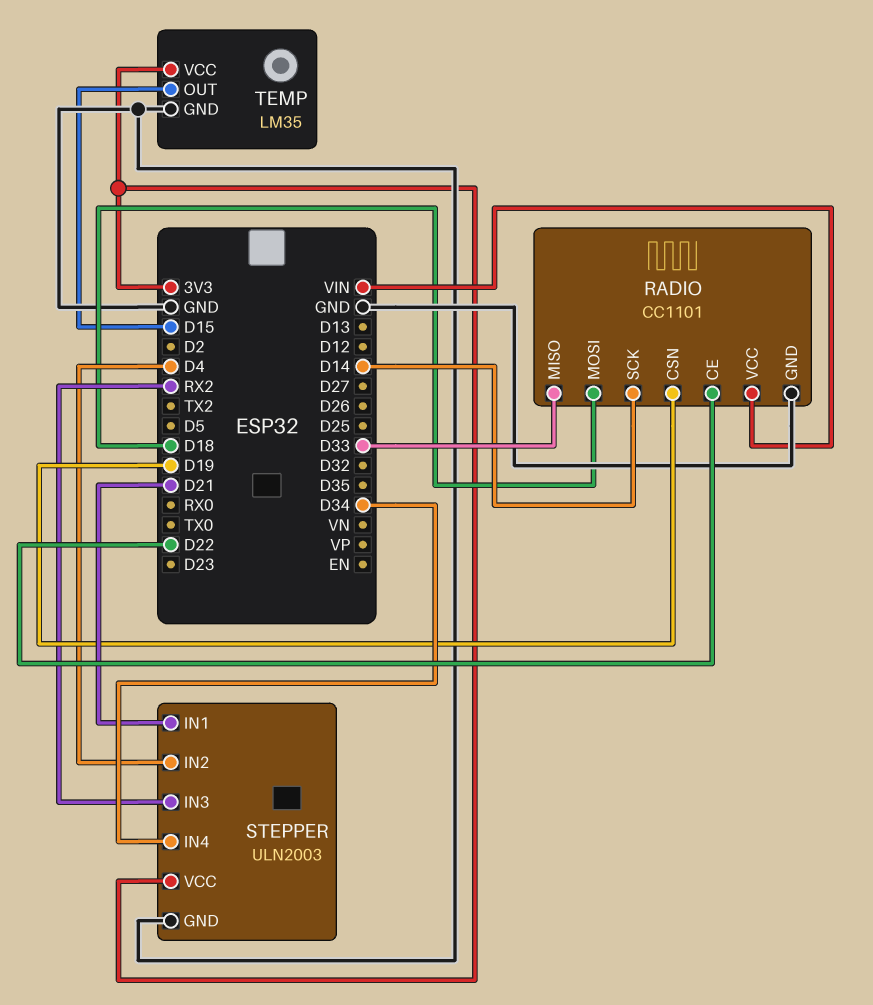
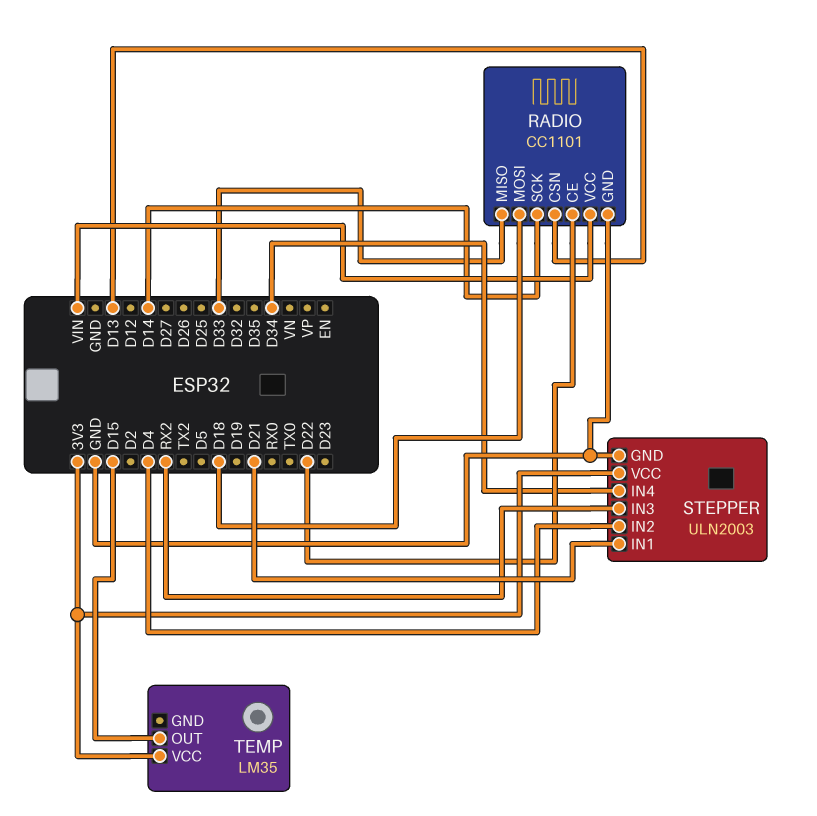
RADIO pin CSN: D19 -> D13
TEMP pin GND: GND -> none

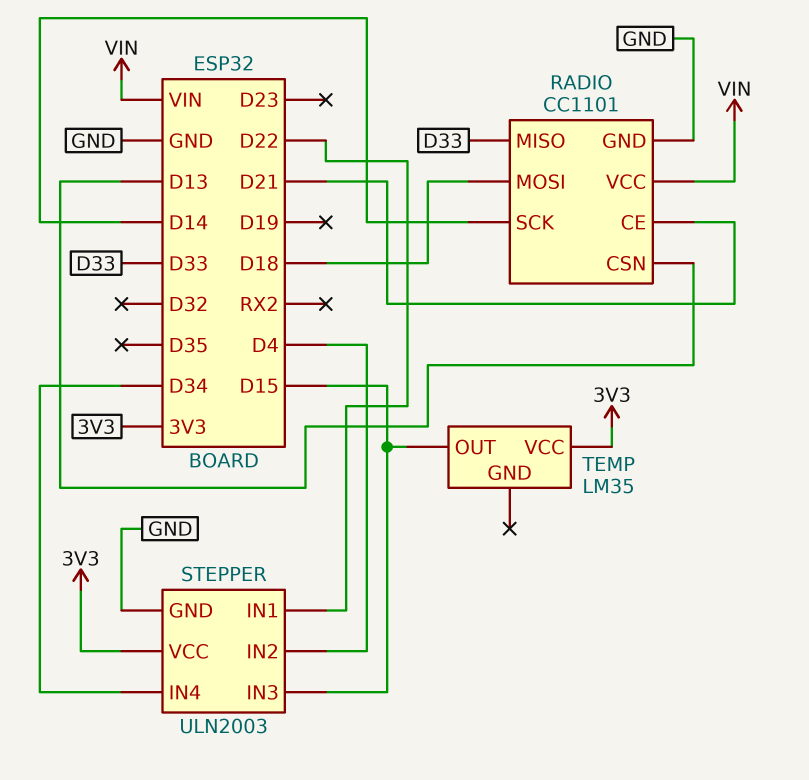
RADIO pin CE: D22 -> D21
STEPPER pin IN1: D21 -> D22
STEPPER pin IN3: RX2 -> D15

